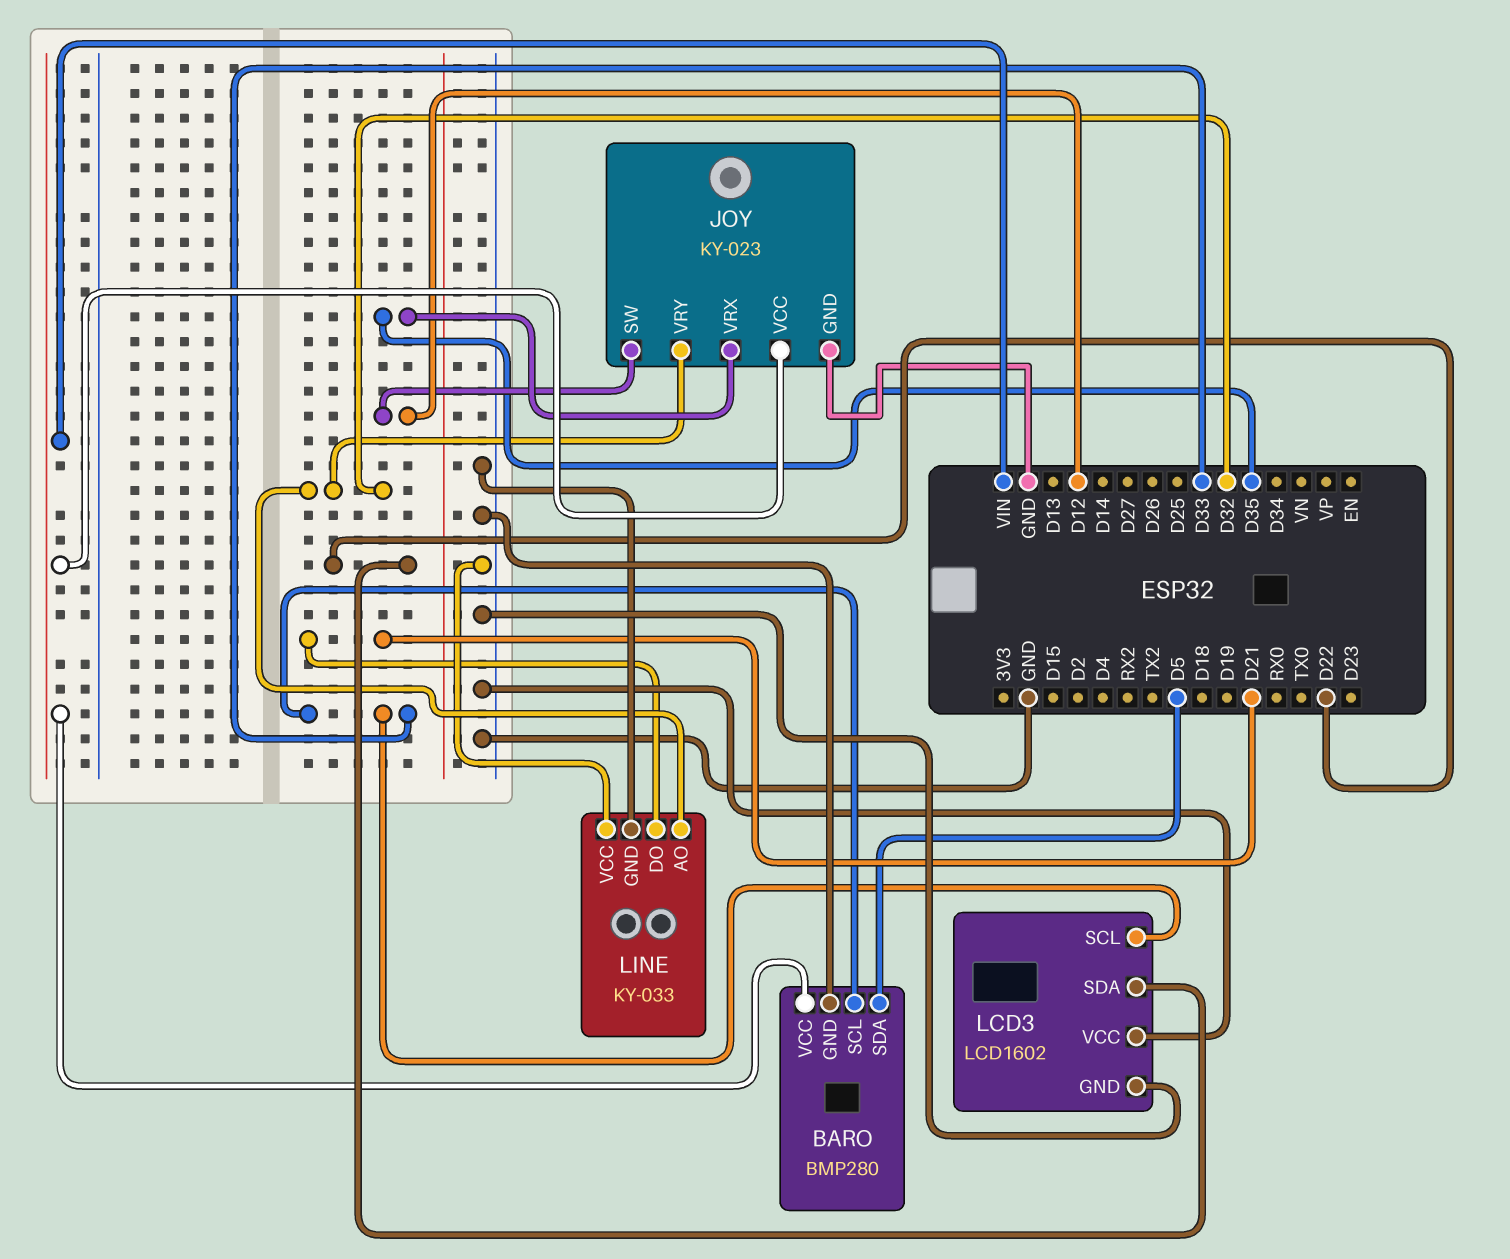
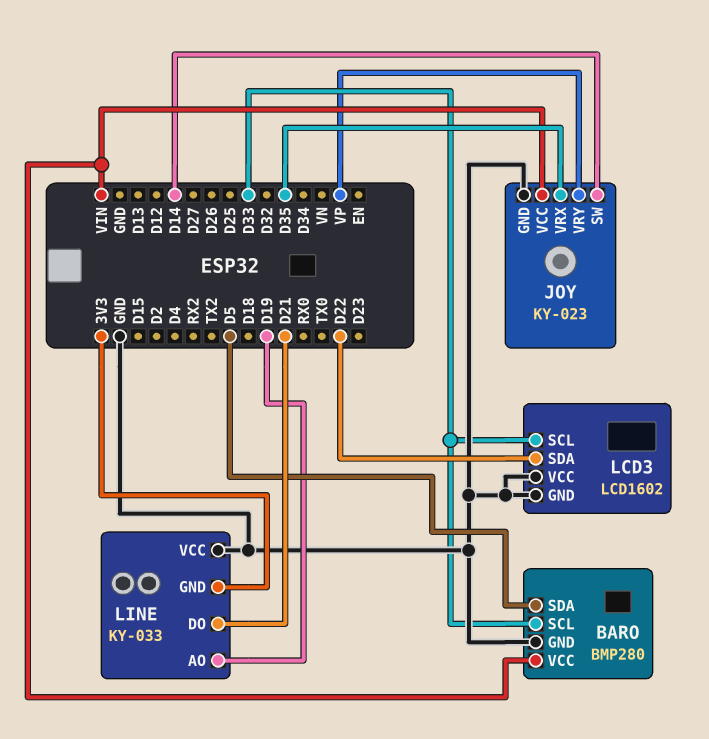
JOY pin SW: D12 -> D14
JOY pin VRY: D32 -> VP
LINE pin AO: D32 -> D19
LINE pin GND: GND -> 3V3

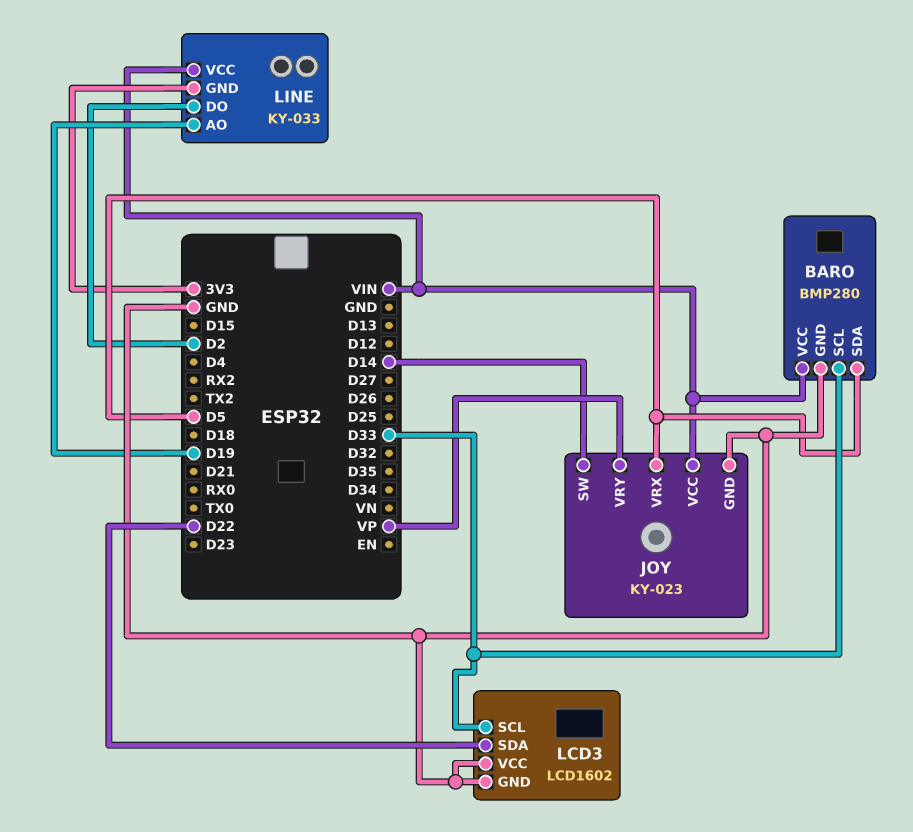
JOY pin VRX: D35 -> D5
LINE pin DO: D21 -> D2
LINE pin VCC: GND -> VIN

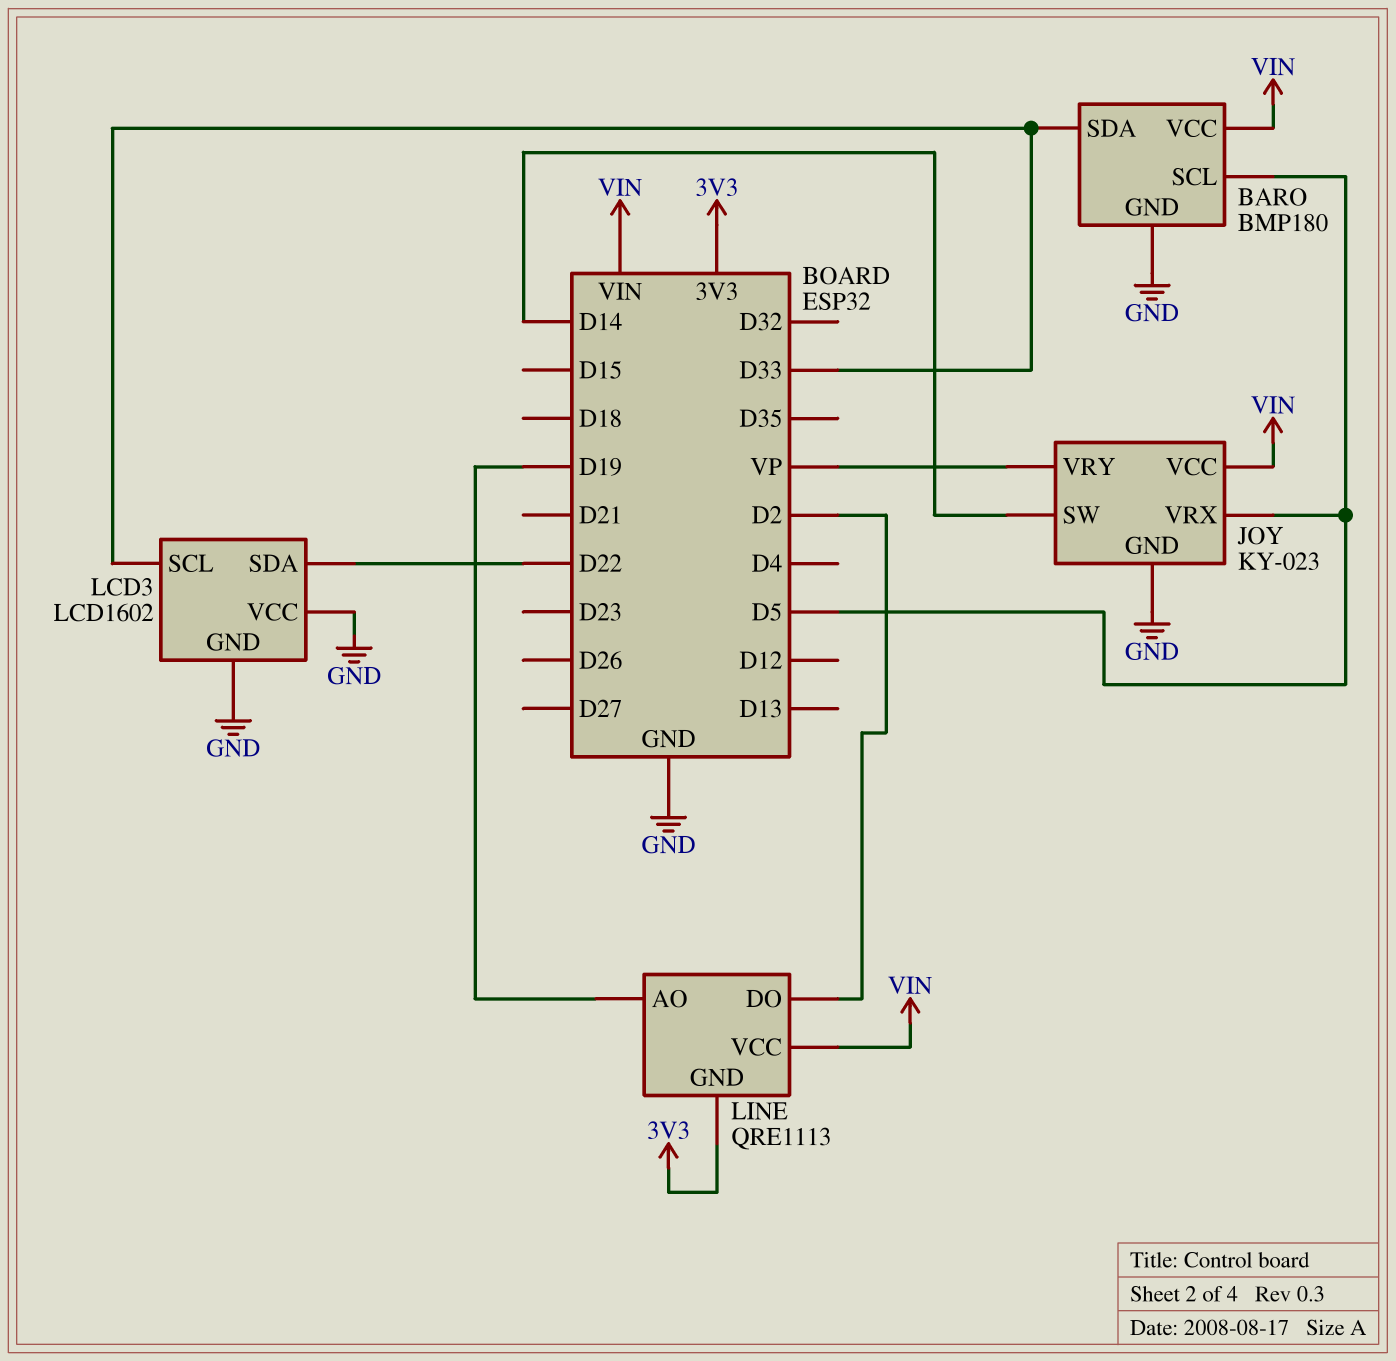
BARO: BMP280 -> BMP180
BARO pin SCL: D33 -> D5
BARO pin SDA: D5 -> D33
LINE: KY-033 -> QRE1113

